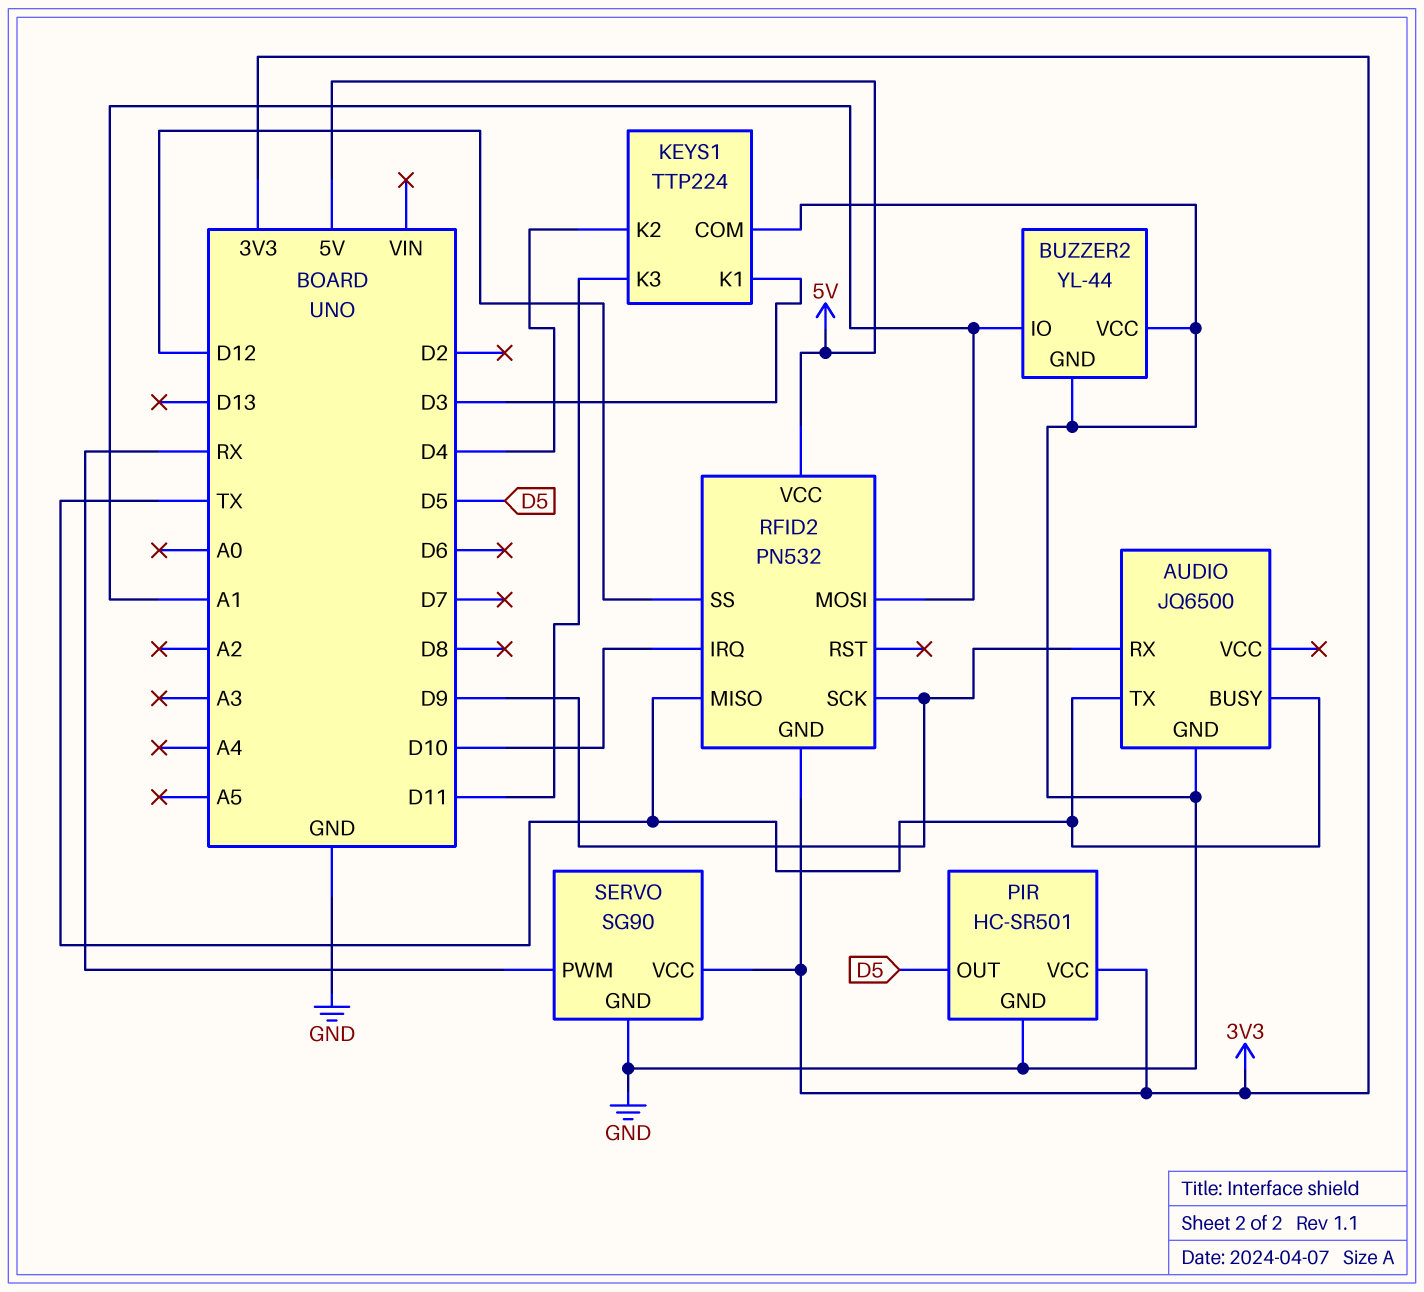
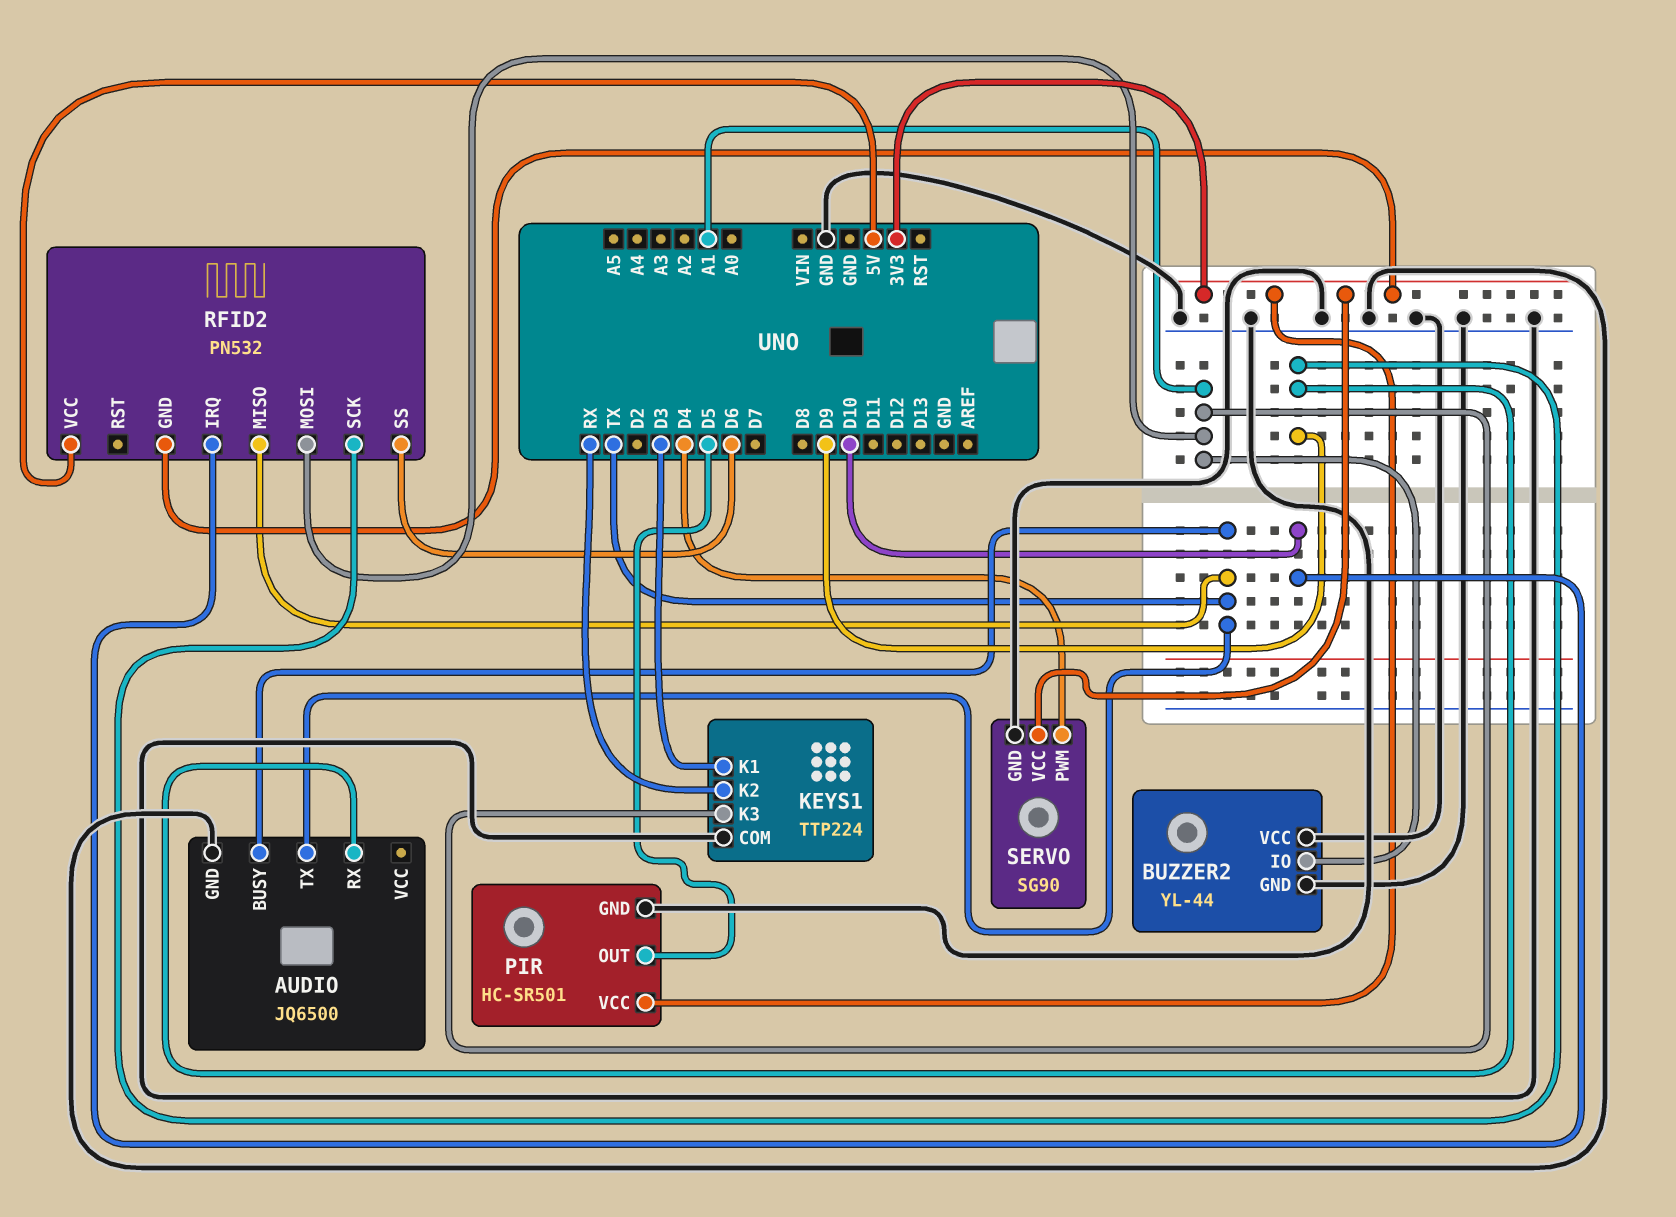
KEYS1 pin K2: D4 -> RX
KEYS1 pin K3: D11 -> A1
RFID2 pin SS: D12 -> D6
SERVO pin PWM: RX -> D4

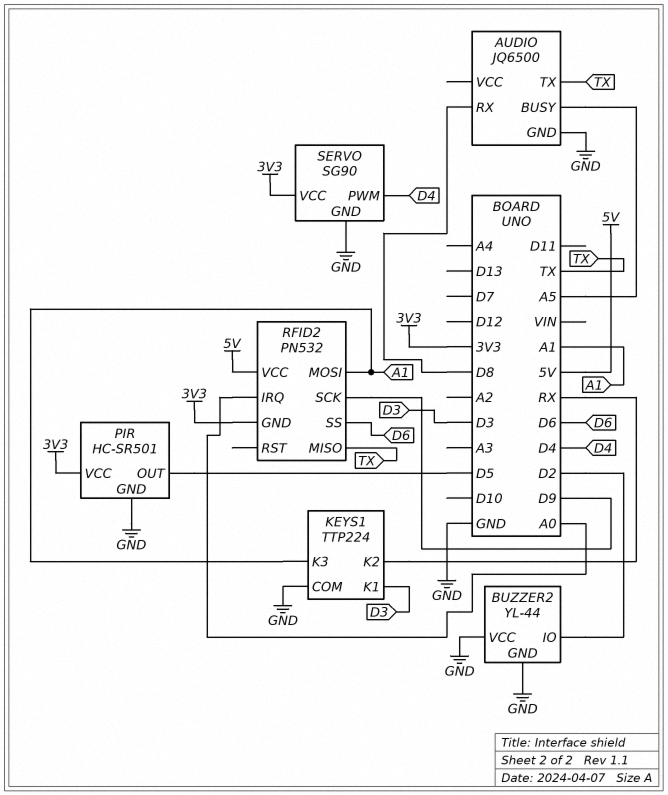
AUDIO pin BUSY: TX -> A5
AUDIO pin RX: D9 -> D8
BUZZER2 pin IO: A1 -> D2
RFID2 pin IRQ: D10 -> A0

